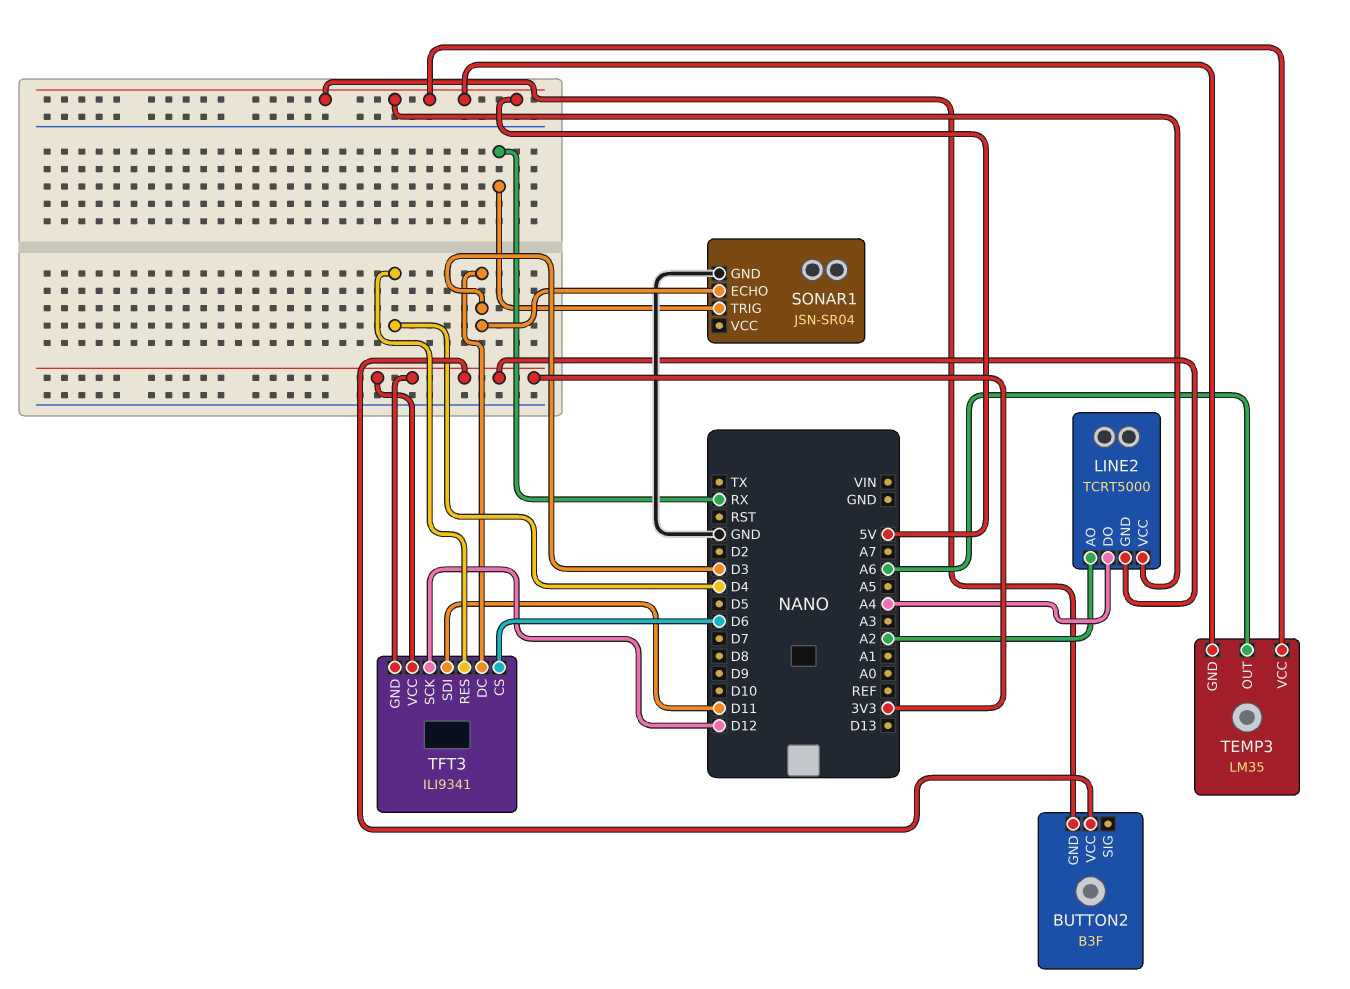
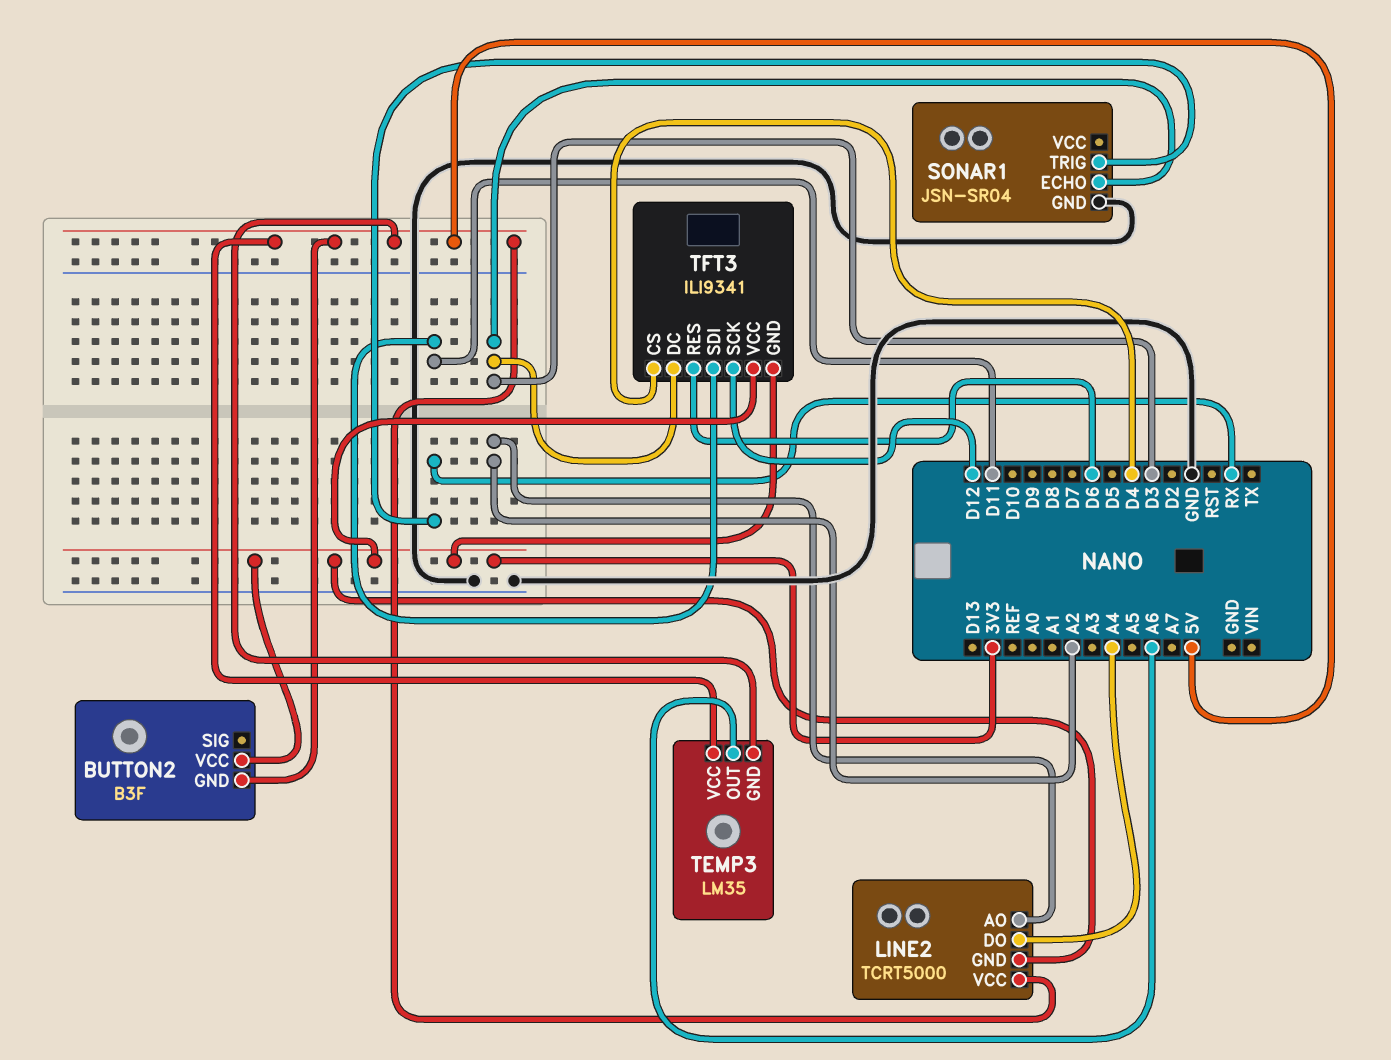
TFT3 pin CS: D6 -> D4
TFT3 pin RES: D4 -> D6

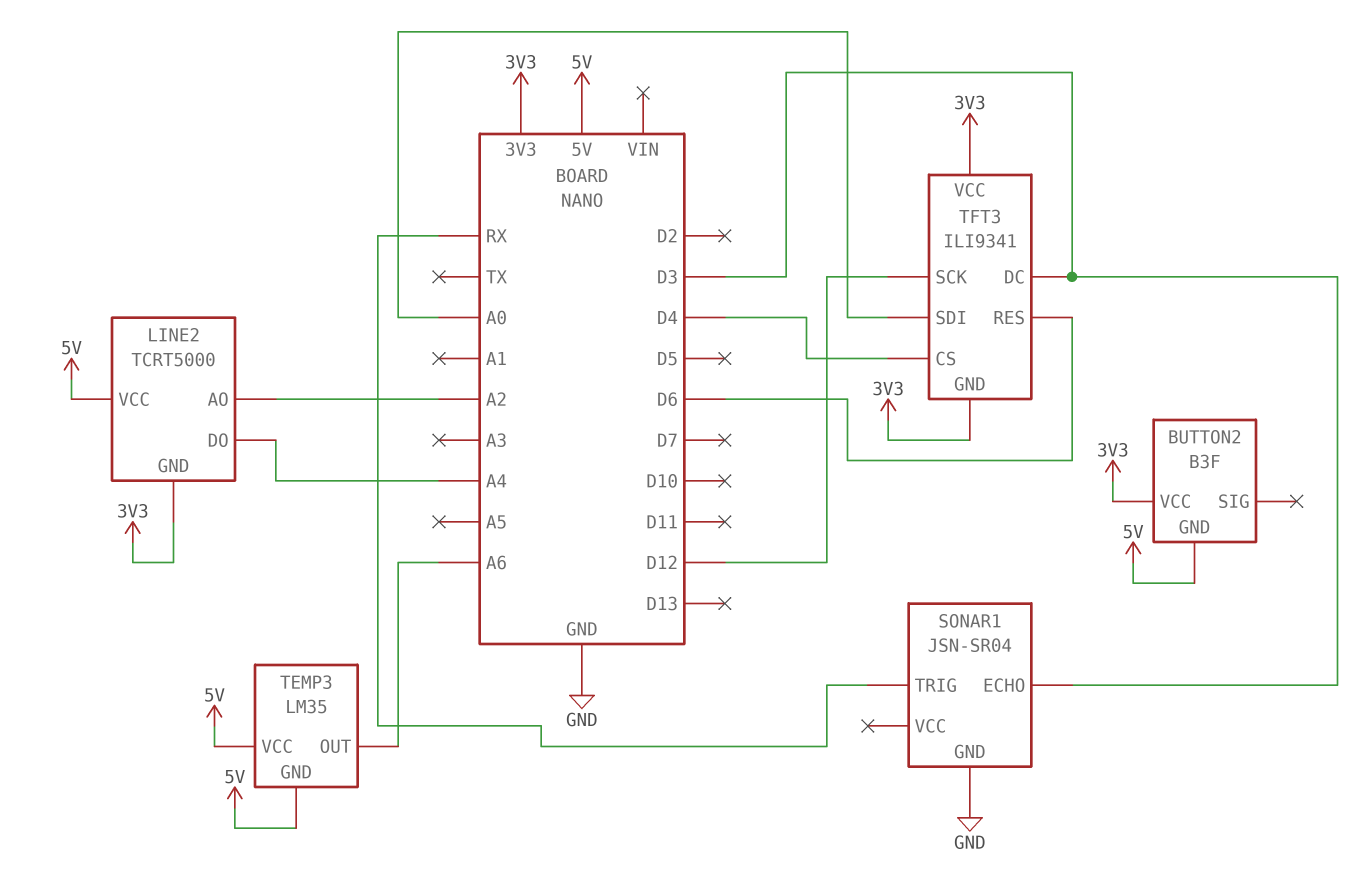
TFT3 pin SDI: D11 -> A0

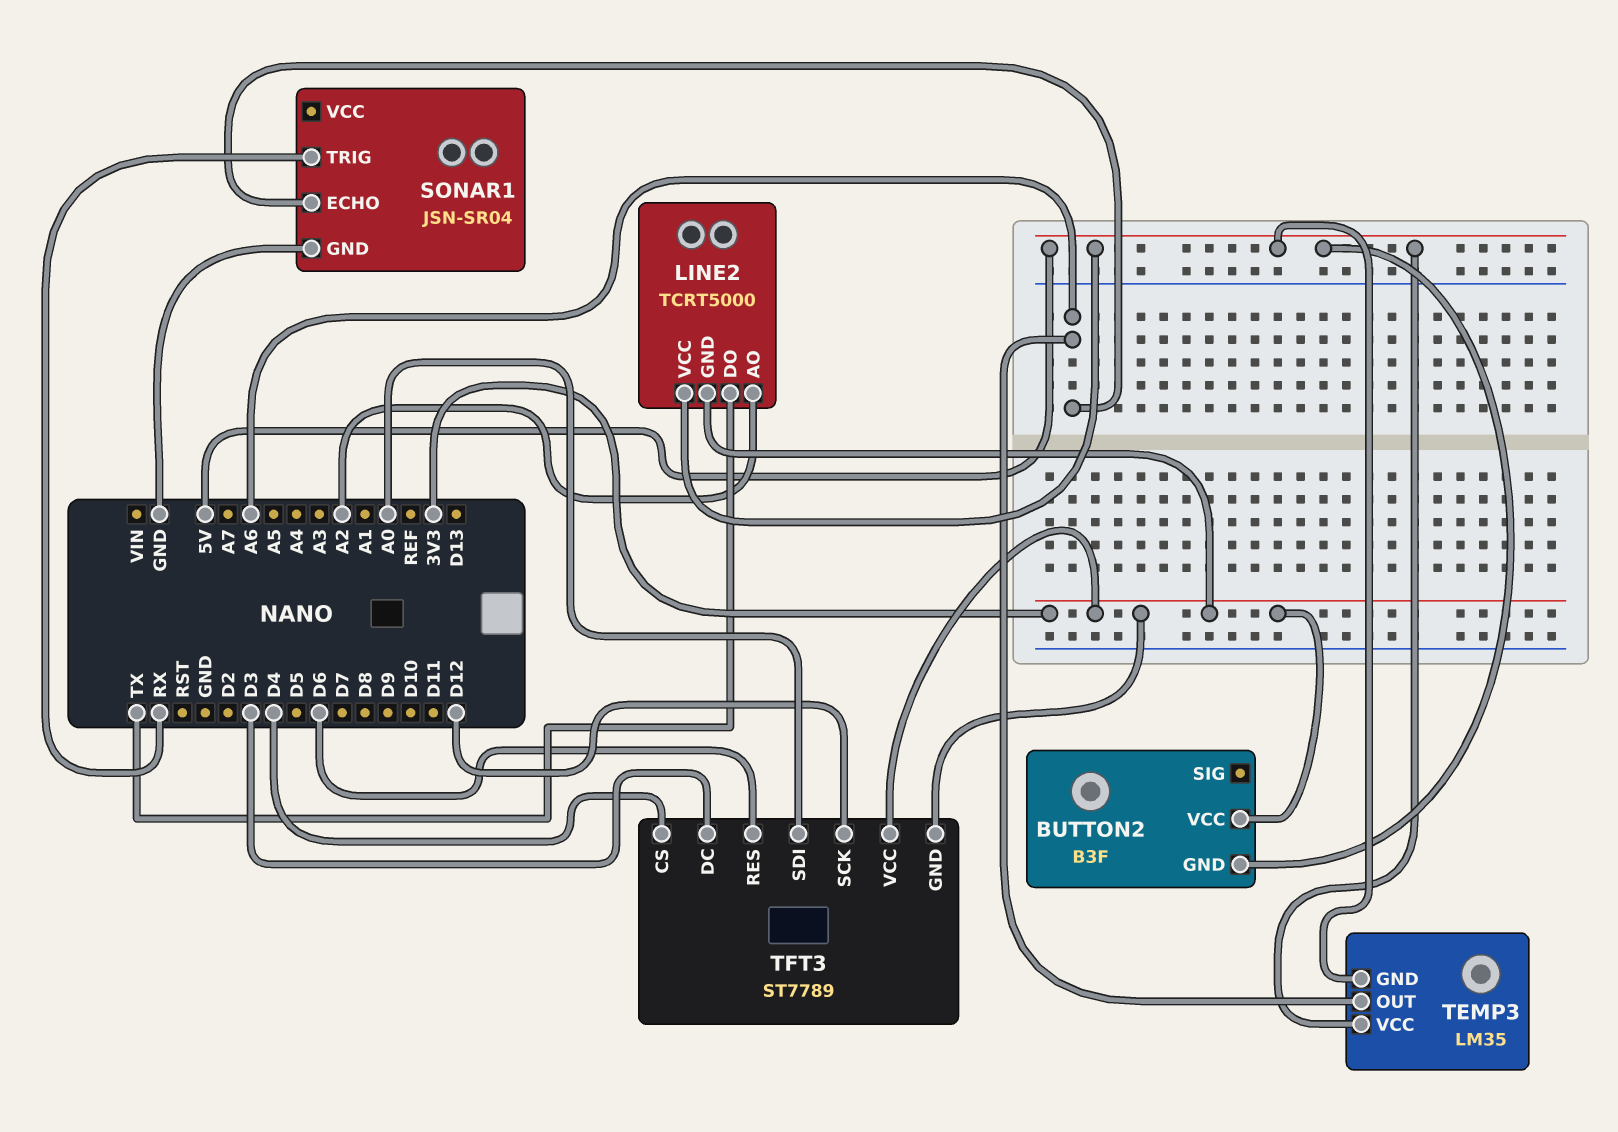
LINE2 pin DO: A4 -> TX
SONAR1 pin ECHO: D3 -> A6
TFT3: ILI9341 -> ST7789

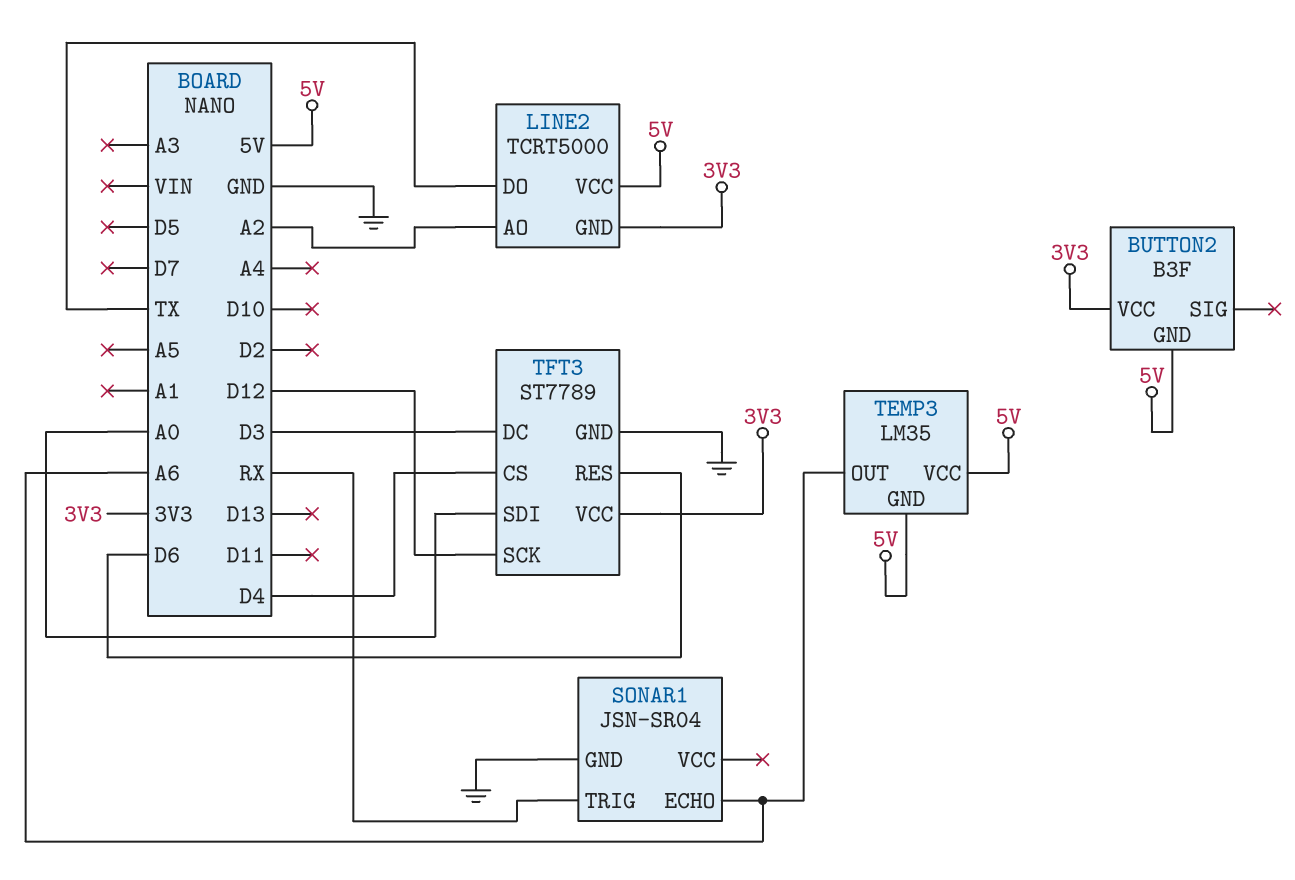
TFT3 pin GND: 3V3 -> GND

